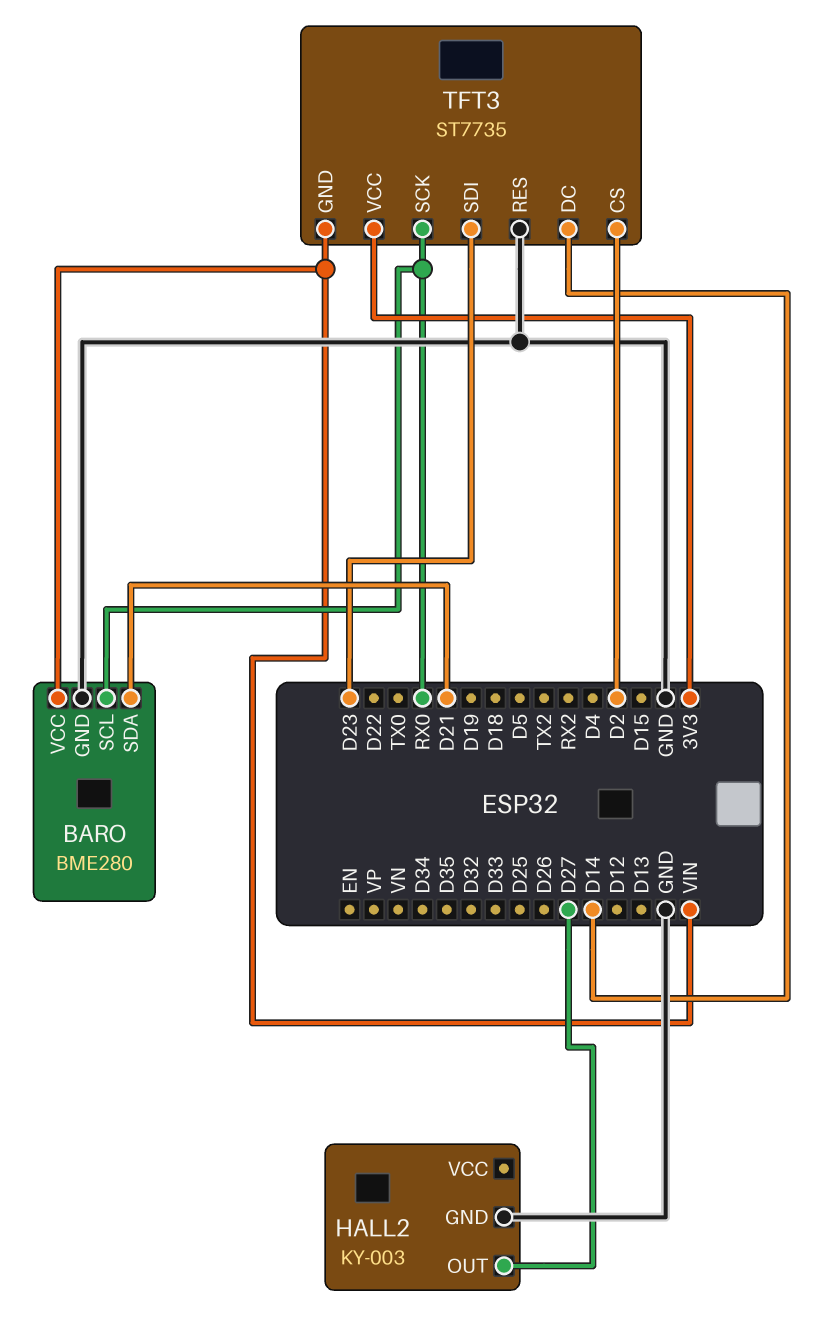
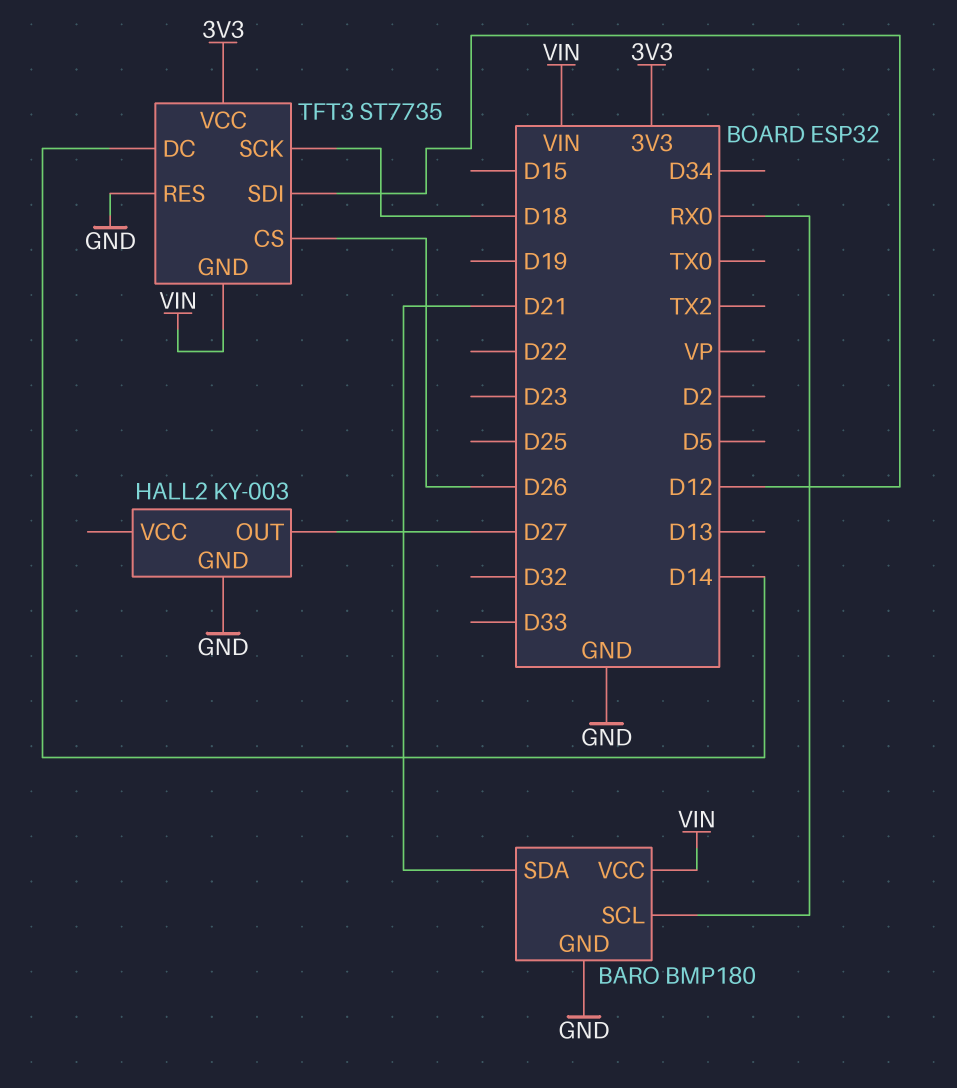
BARO: BME280 -> BMP180
TFT3 pin CS: D2 -> D26
TFT3 pin SCK: RX0 -> D18
TFT3 pin SDI: D23 -> D12

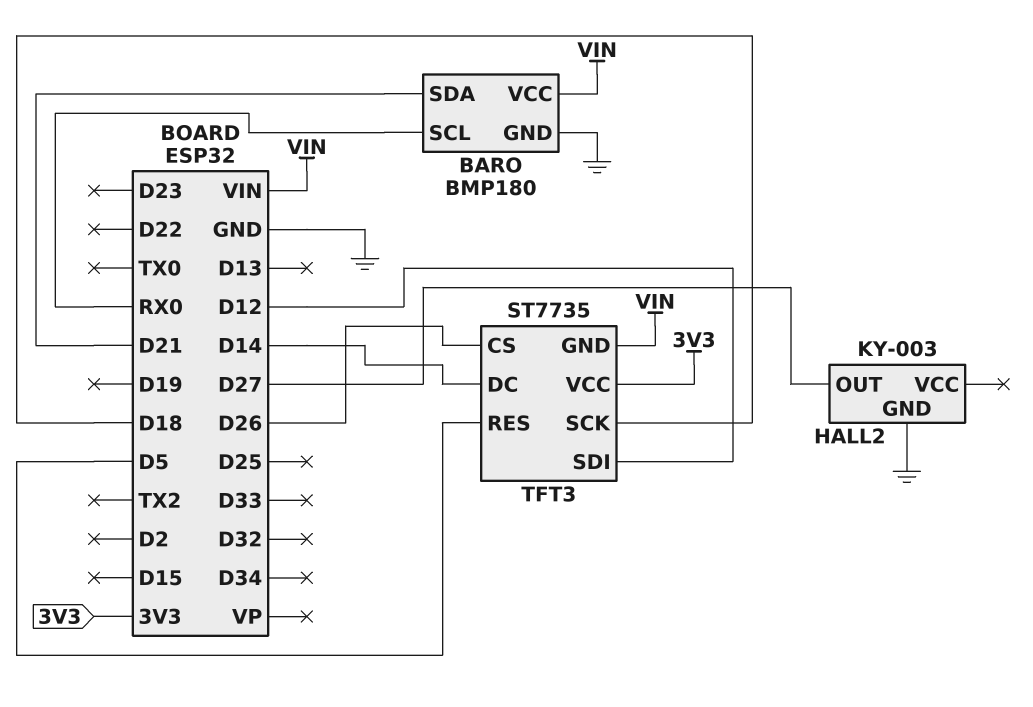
TFT3 pin RES: GND -> D5

